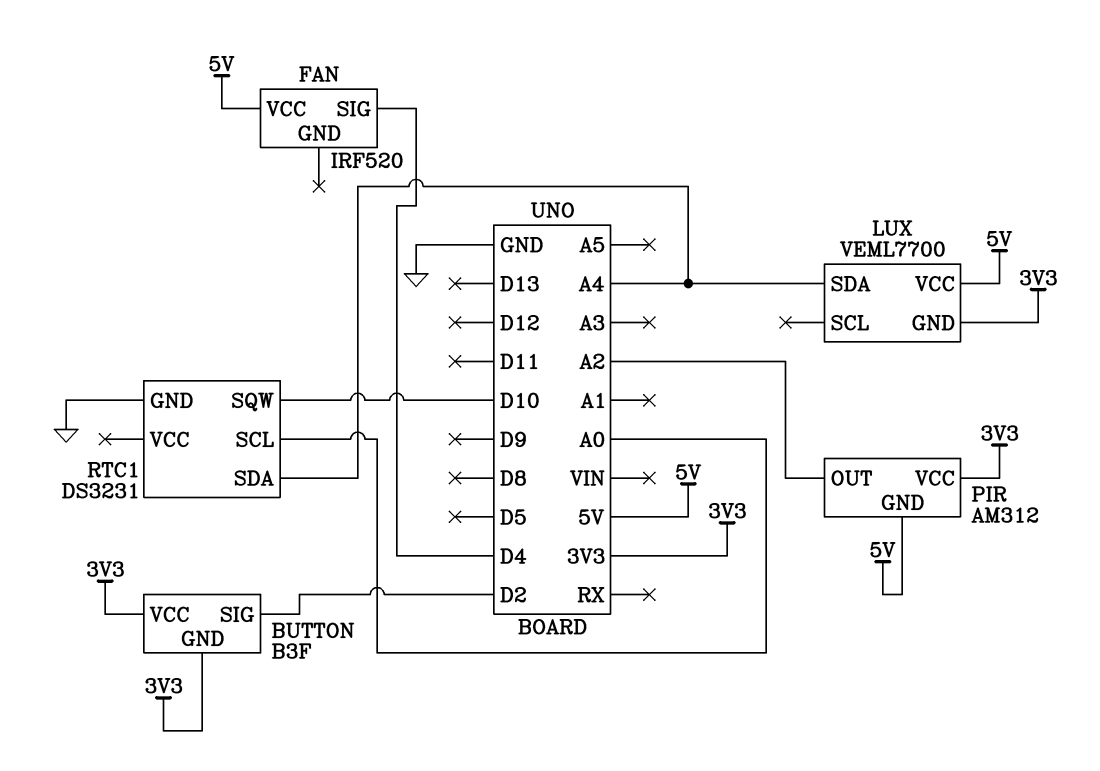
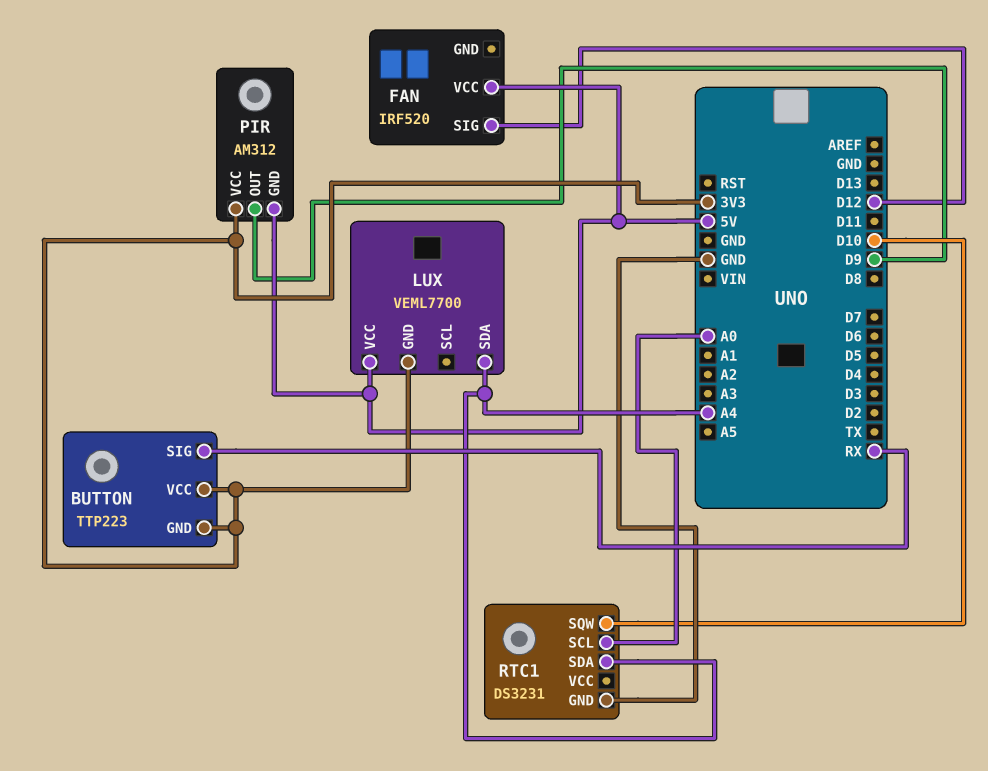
BUTTON: B3F -> TTP223
BUTTON pin SIG: D2 -> RX
FAN pin SIG: D4 -> D12
PIR pin OUT: A2 -> D9

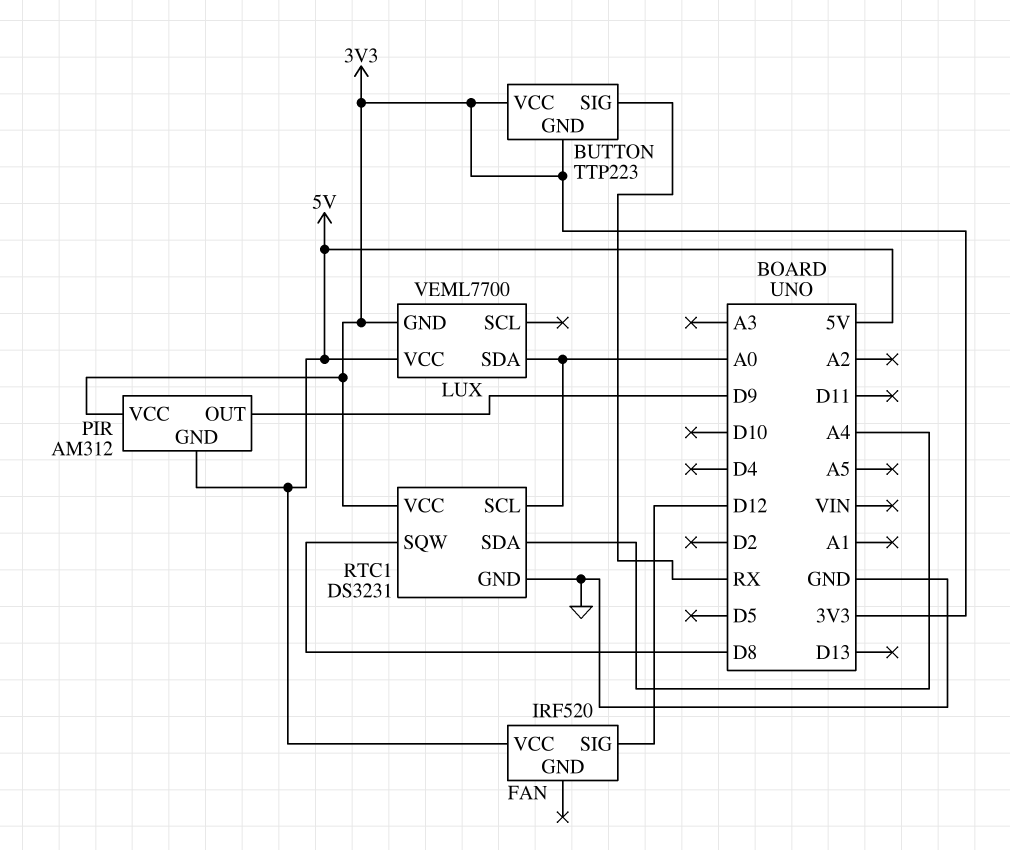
LUX pin SDA: A4 -> A0
RTC1 pin SQW: D10 -> D8
RTC1 pin VCC: none -> 3V3

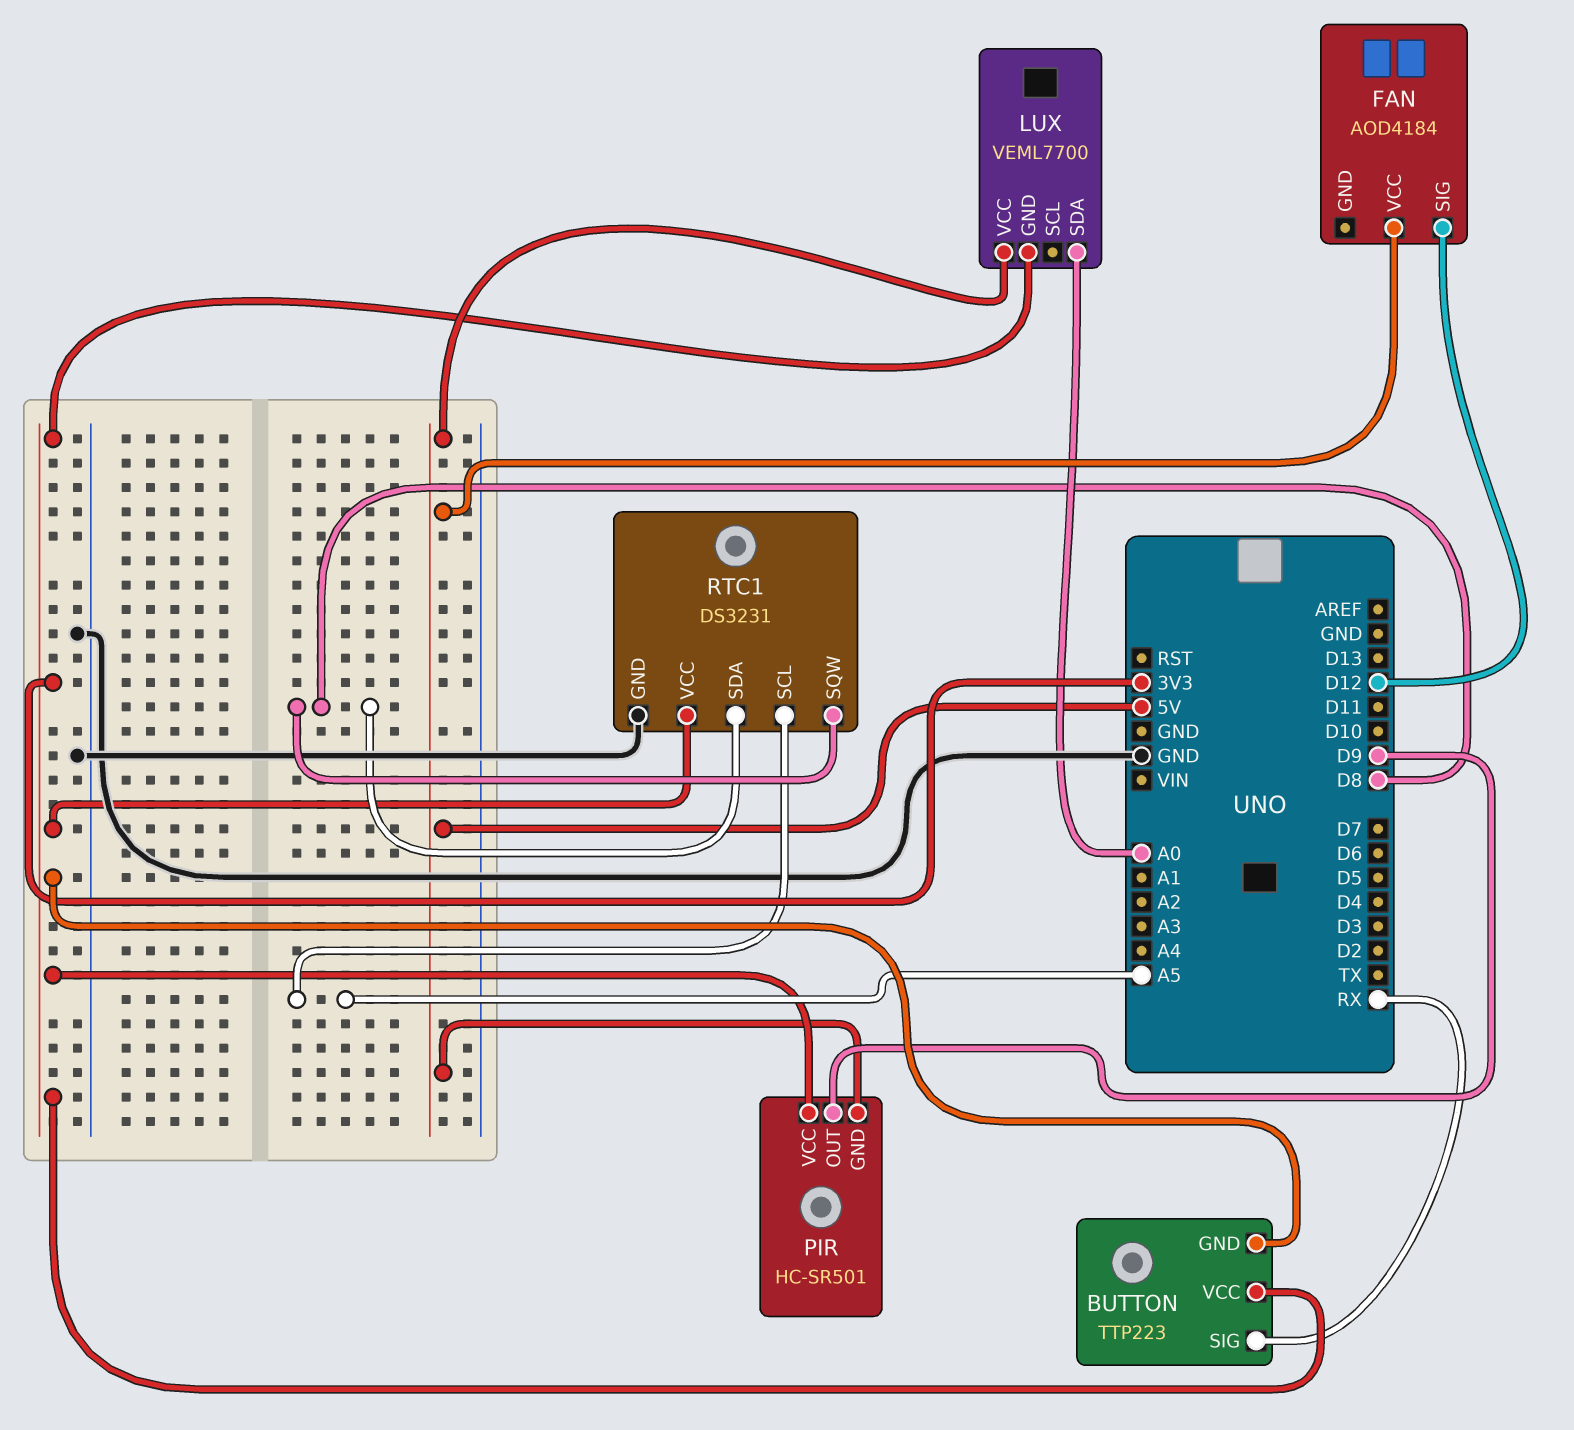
FAN: IRF520 -> AOD4184
PIR: AM312 -> HC-SR501
RTC1 pin SCL: A0 -> A5
RTC1 pin SDA: A4 -> D8

